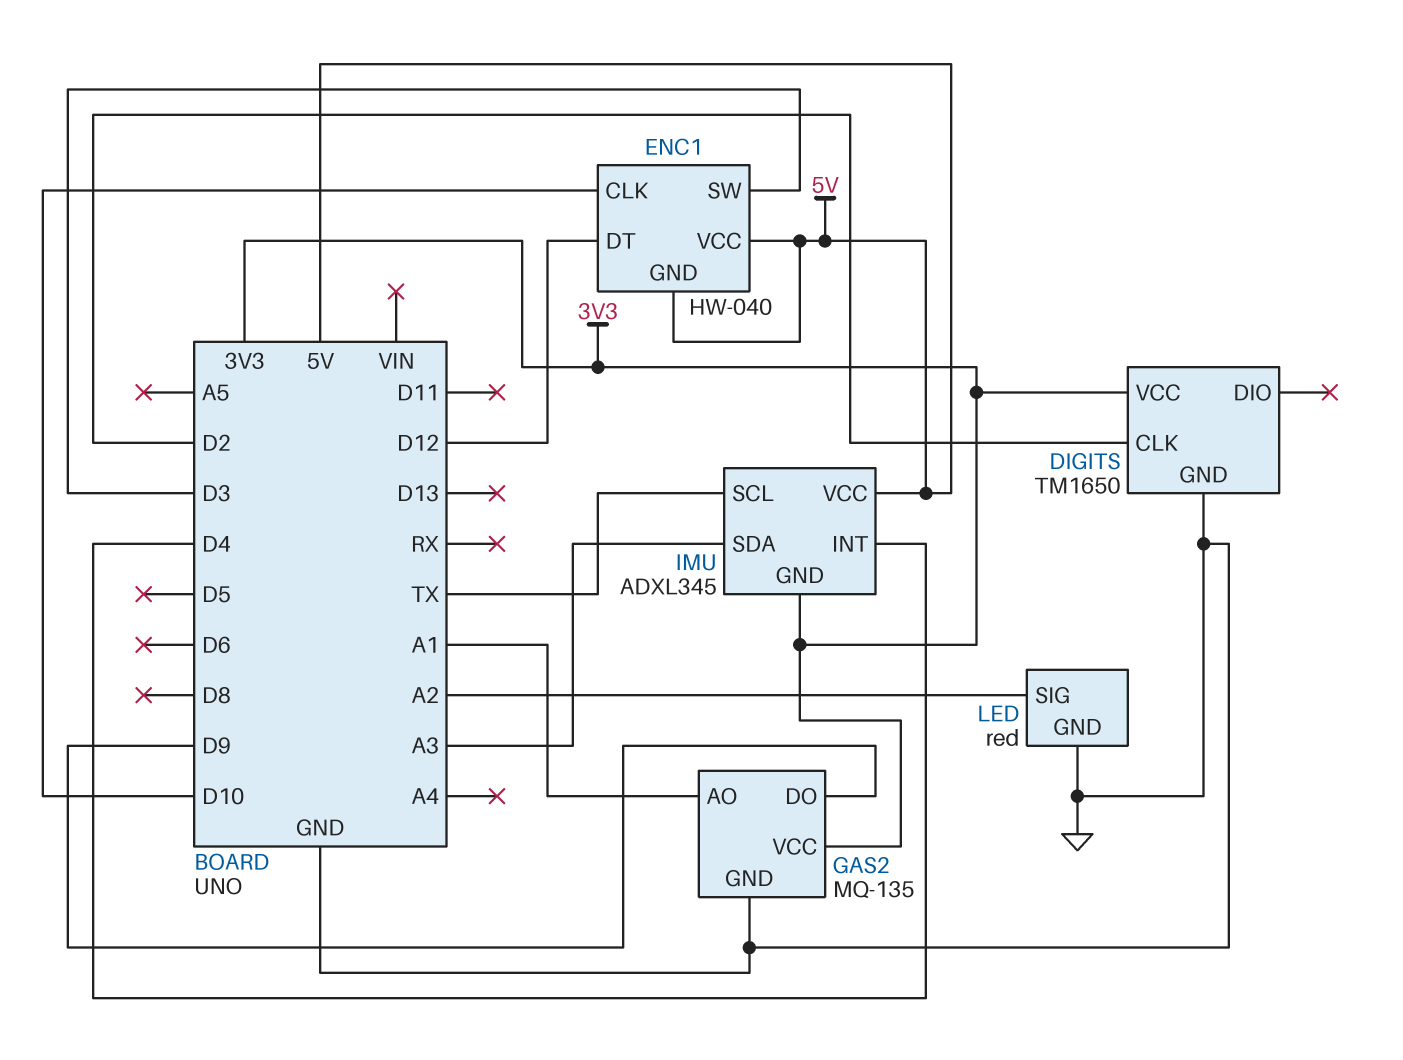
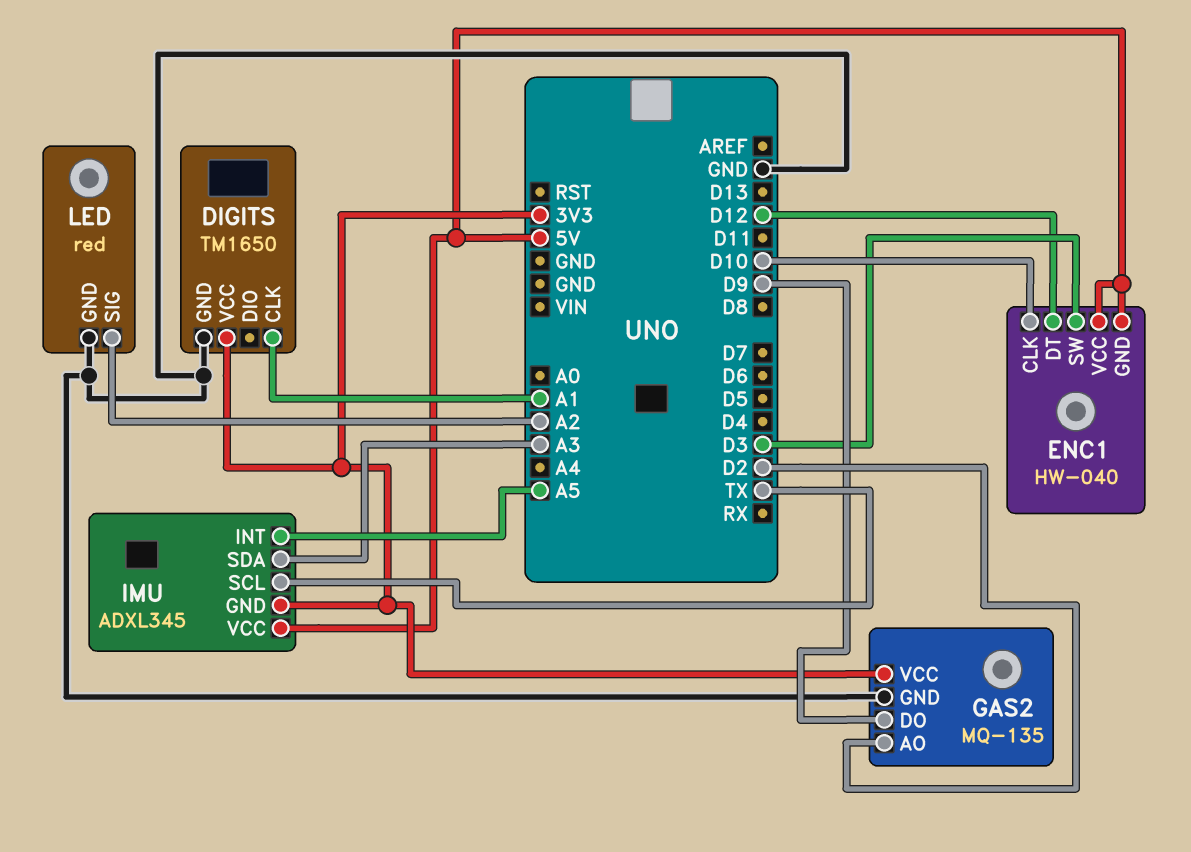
DIGITS pin CLK: D2 -> A1
GAS2 pin AO: A1 -> D2
IMU pin INT: D4 -> A5

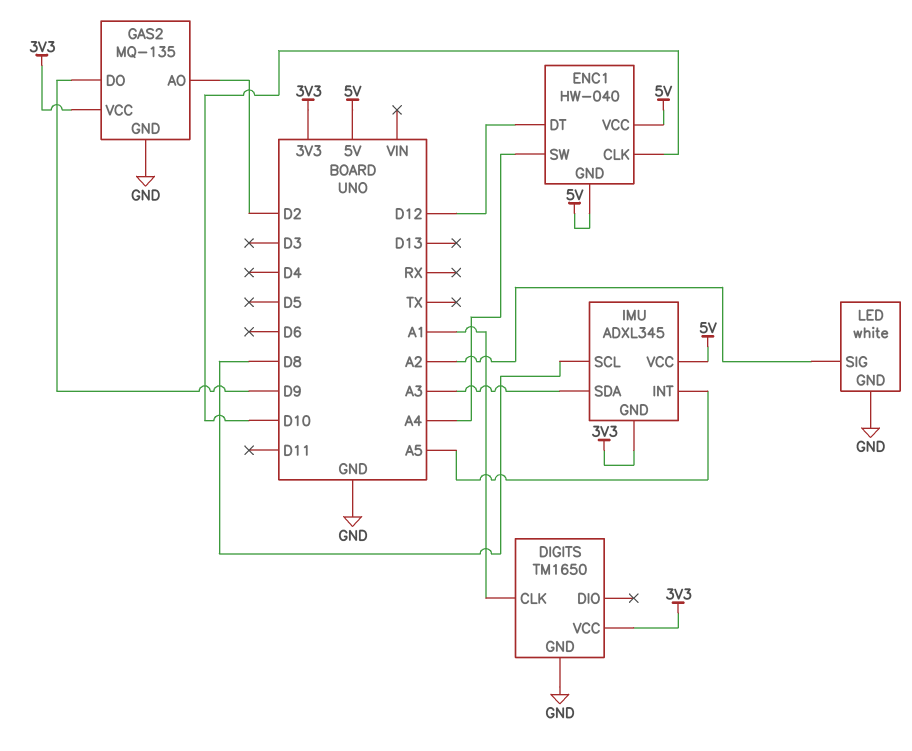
ENC1 pin SW: D3 -> A4
IMU pin SCL: TX -> D8
LED: red -> white

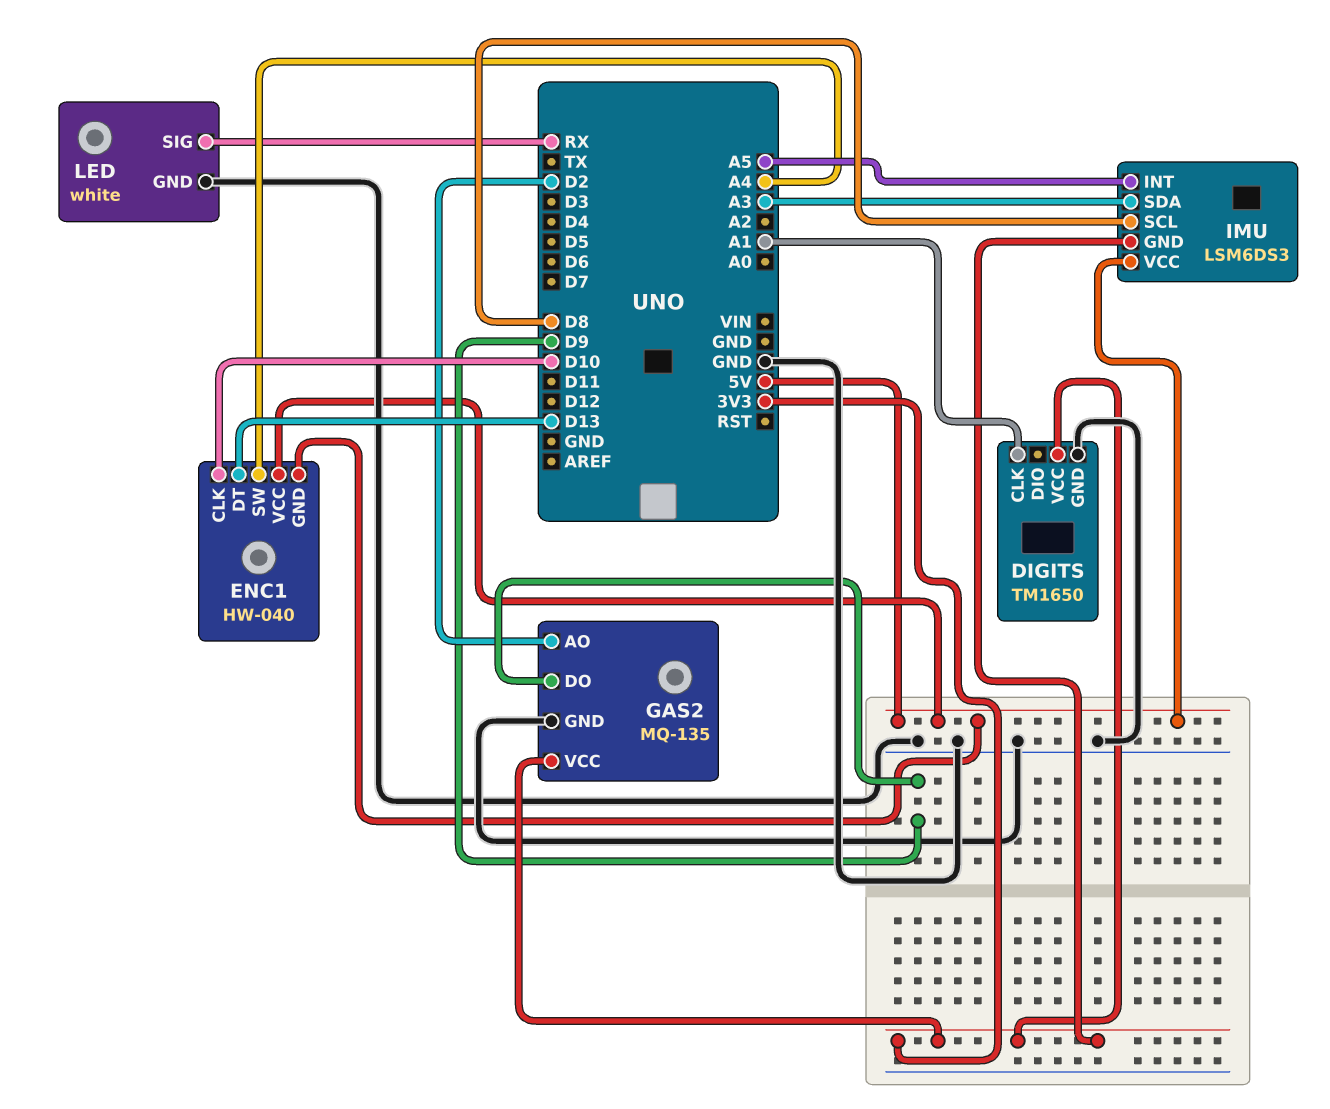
ENC1 pin DT: D12 -> D13
IMU: ADXL345 -> LSM6DS3
LED pin SIG: A2 -> RX

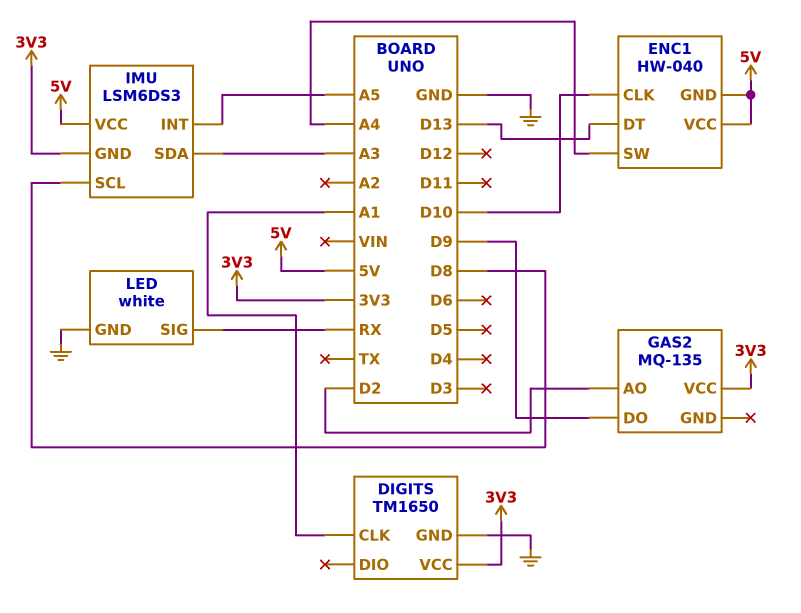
GAS2 pin GND: GND -> none

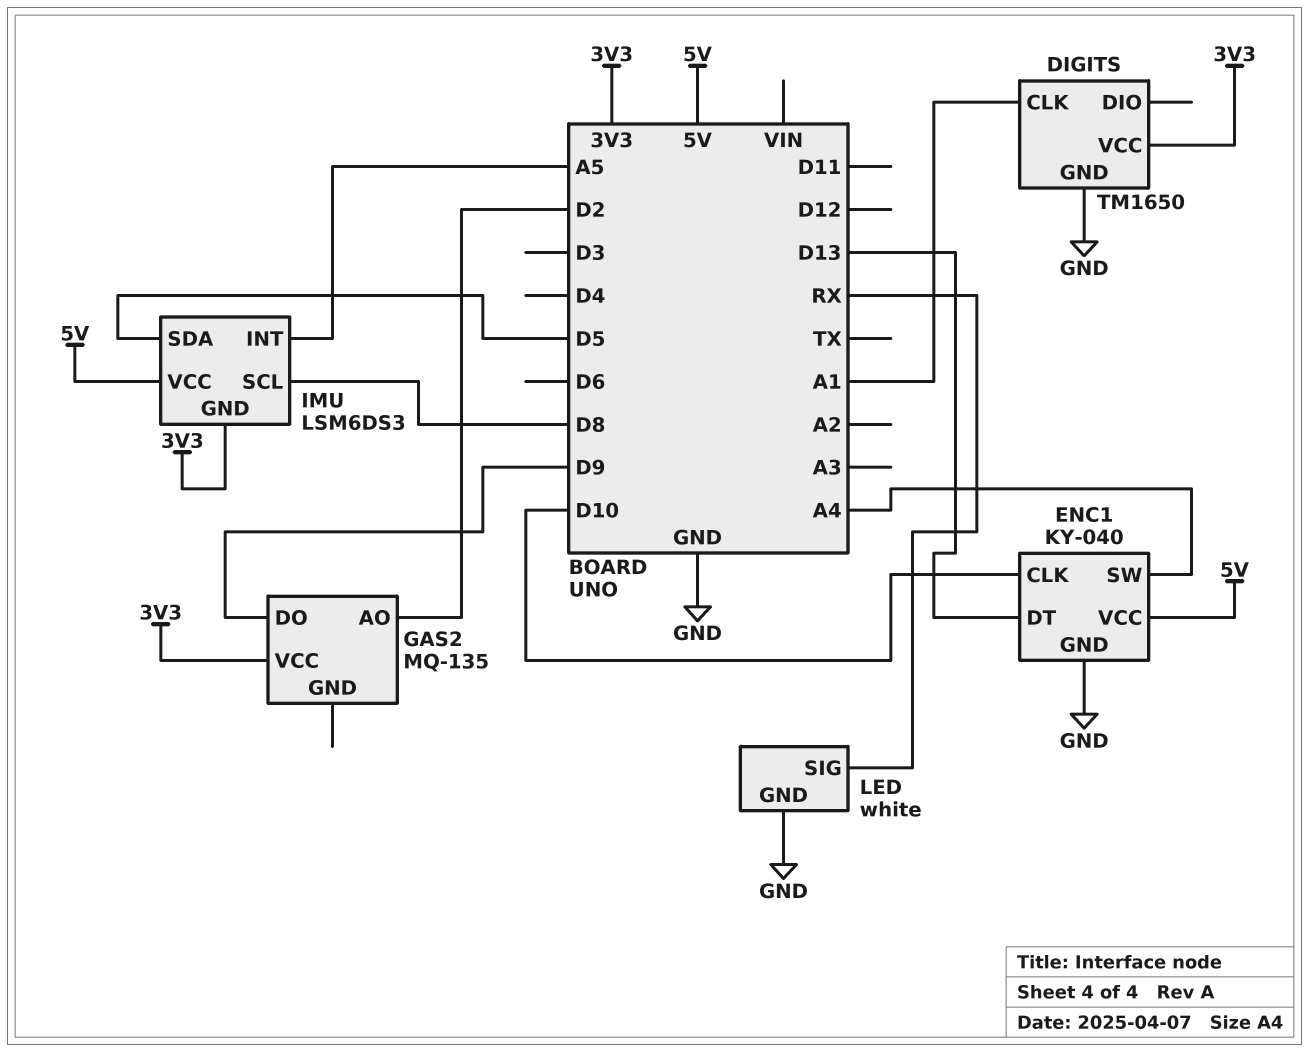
ENC1: HW-040 -> KY-040
ENC1 pin GND: 5V -> GND
IMU pin SDA: A3 -> D5

